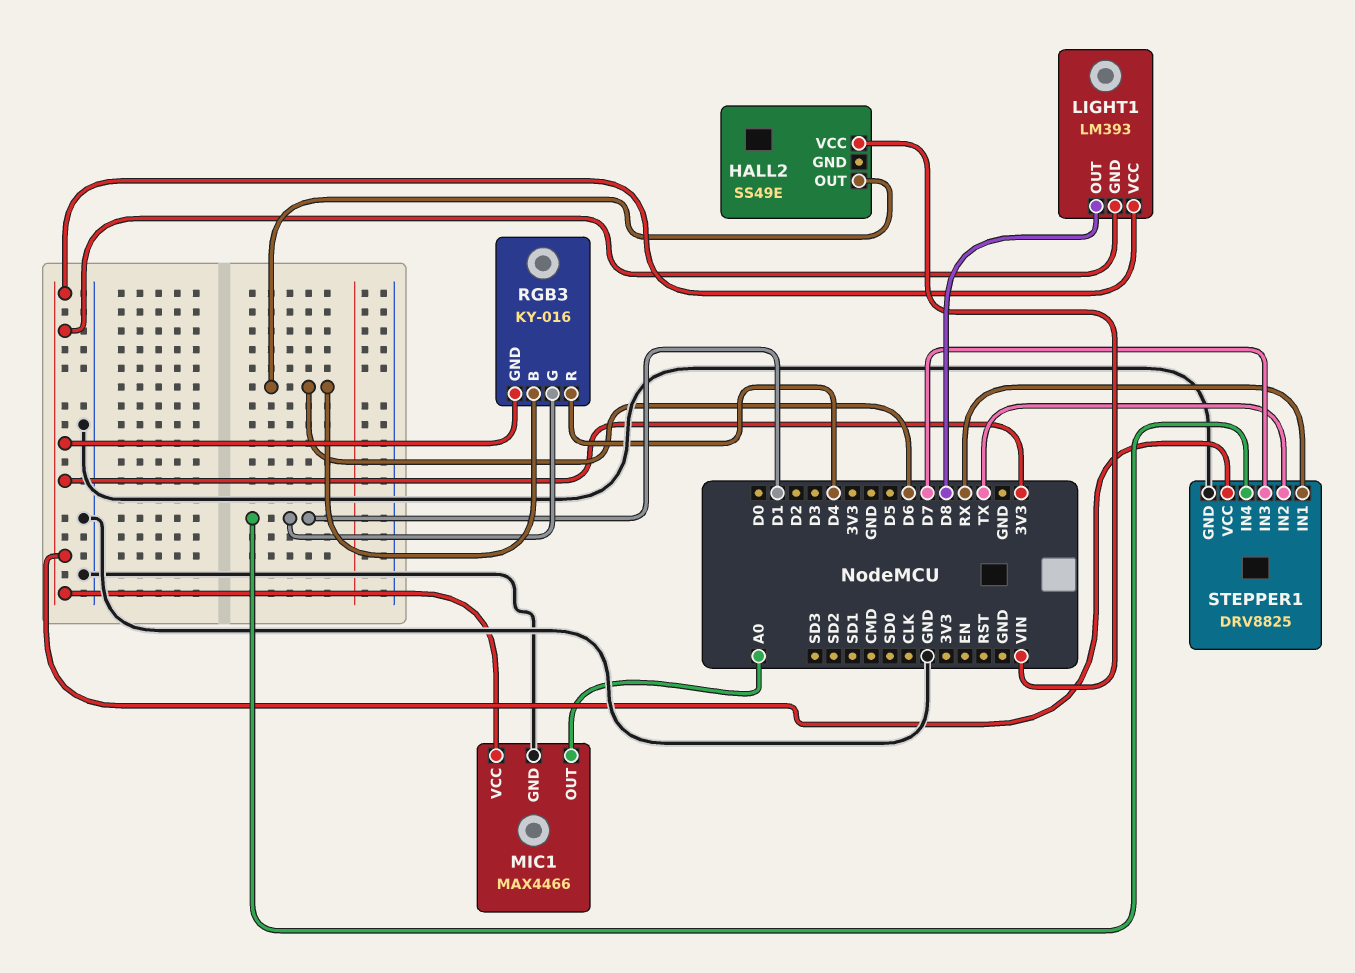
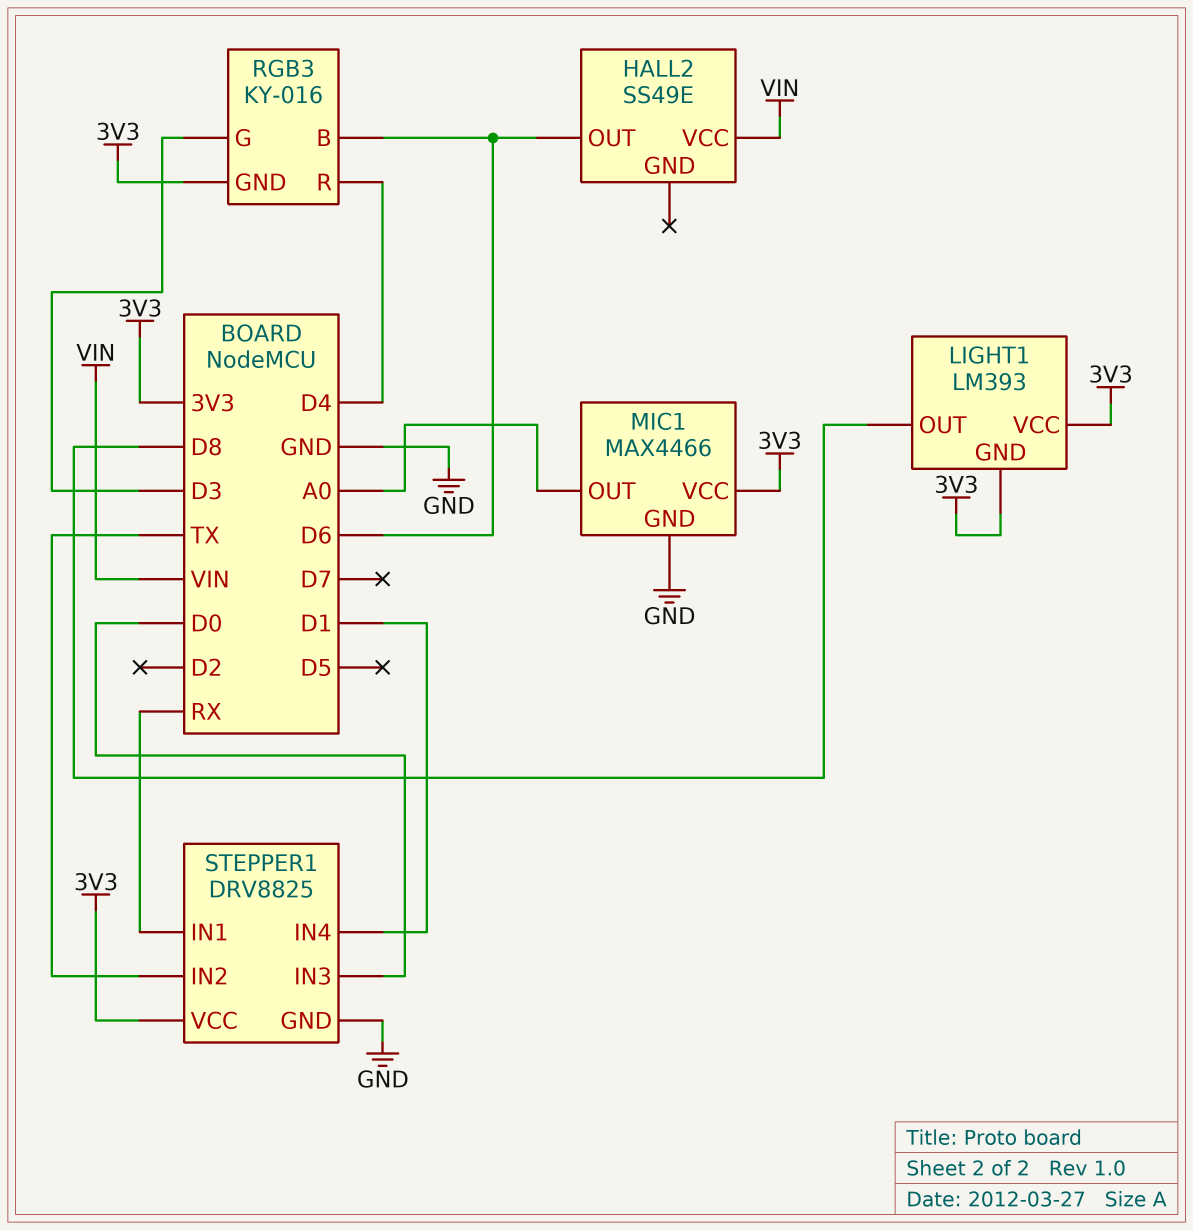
RGB3 pin G: D1 -> D3
STEPPER1 pin IN3: D7 -> D0

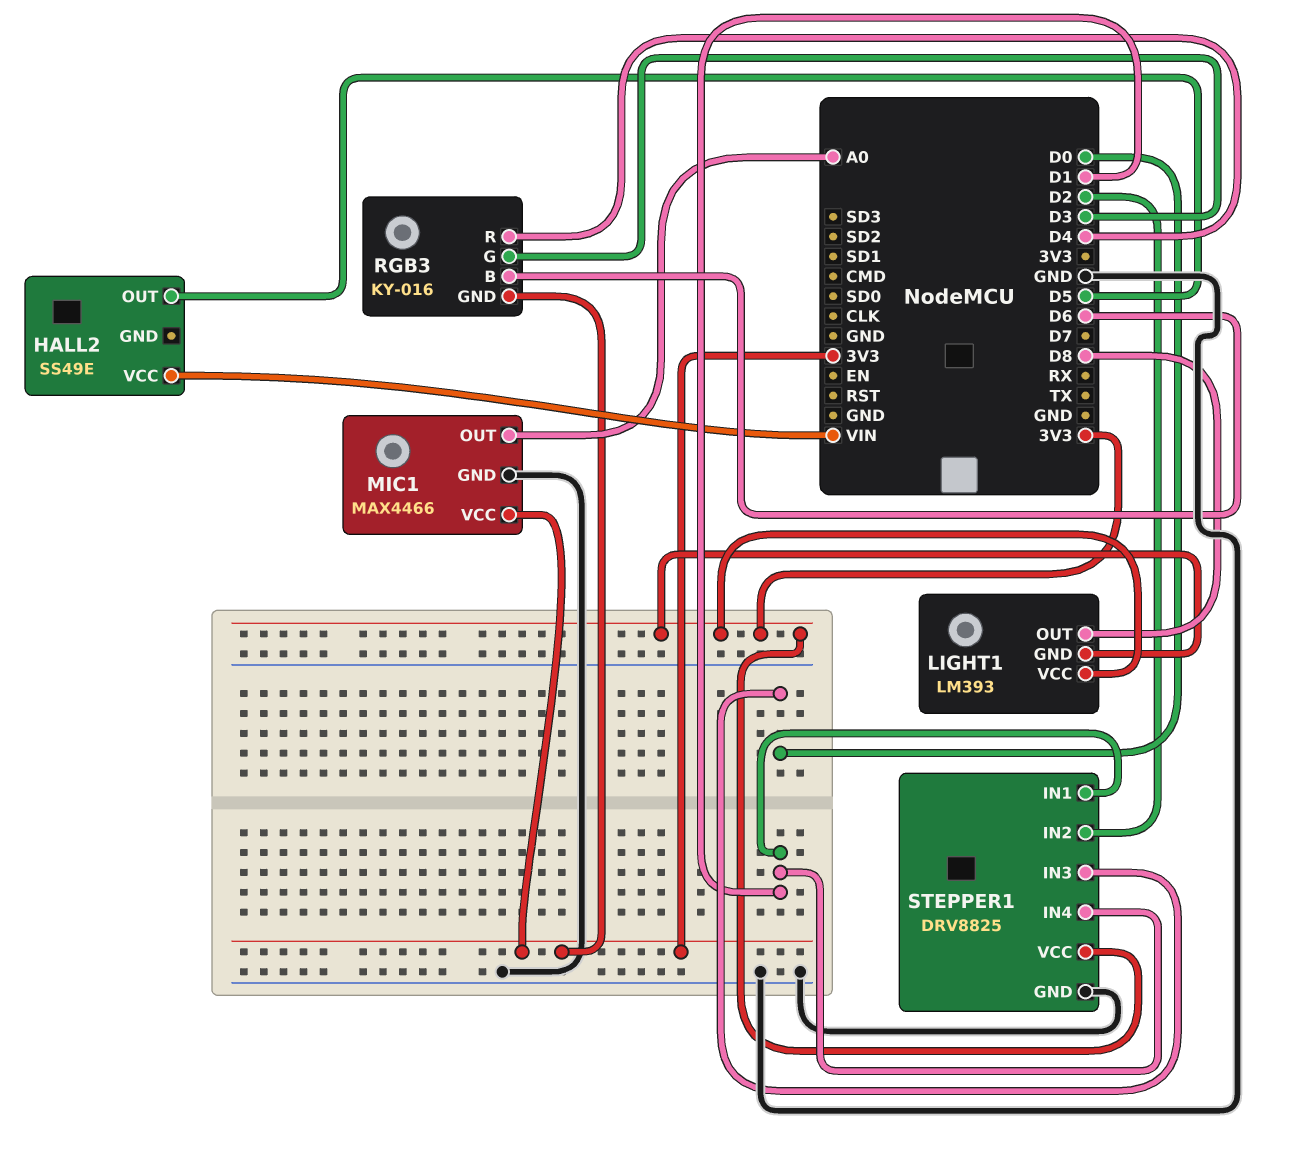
HALL2 pin OUT: D6 -> D5
STEPPER1 pin IN1: RX -> D1
STEPPER1 pin IN2: TX -> D2

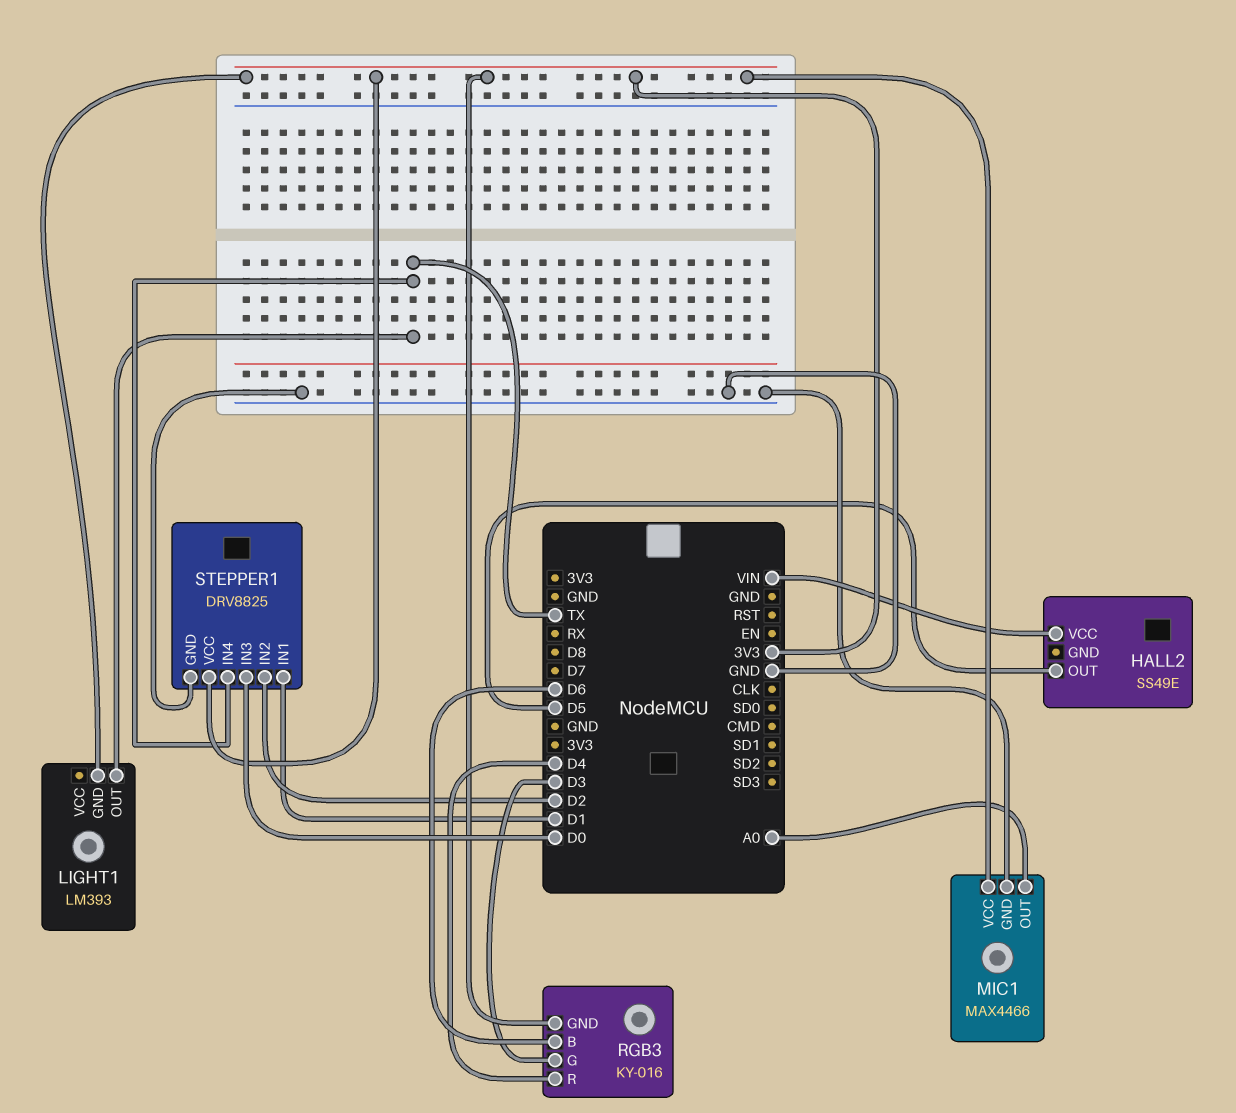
LIGHT1 pin OUT: D8 -> TX
LIGHT1 pin VCC: 3V3 -> none
STEPPER1 pin IN4: D1 -> TX

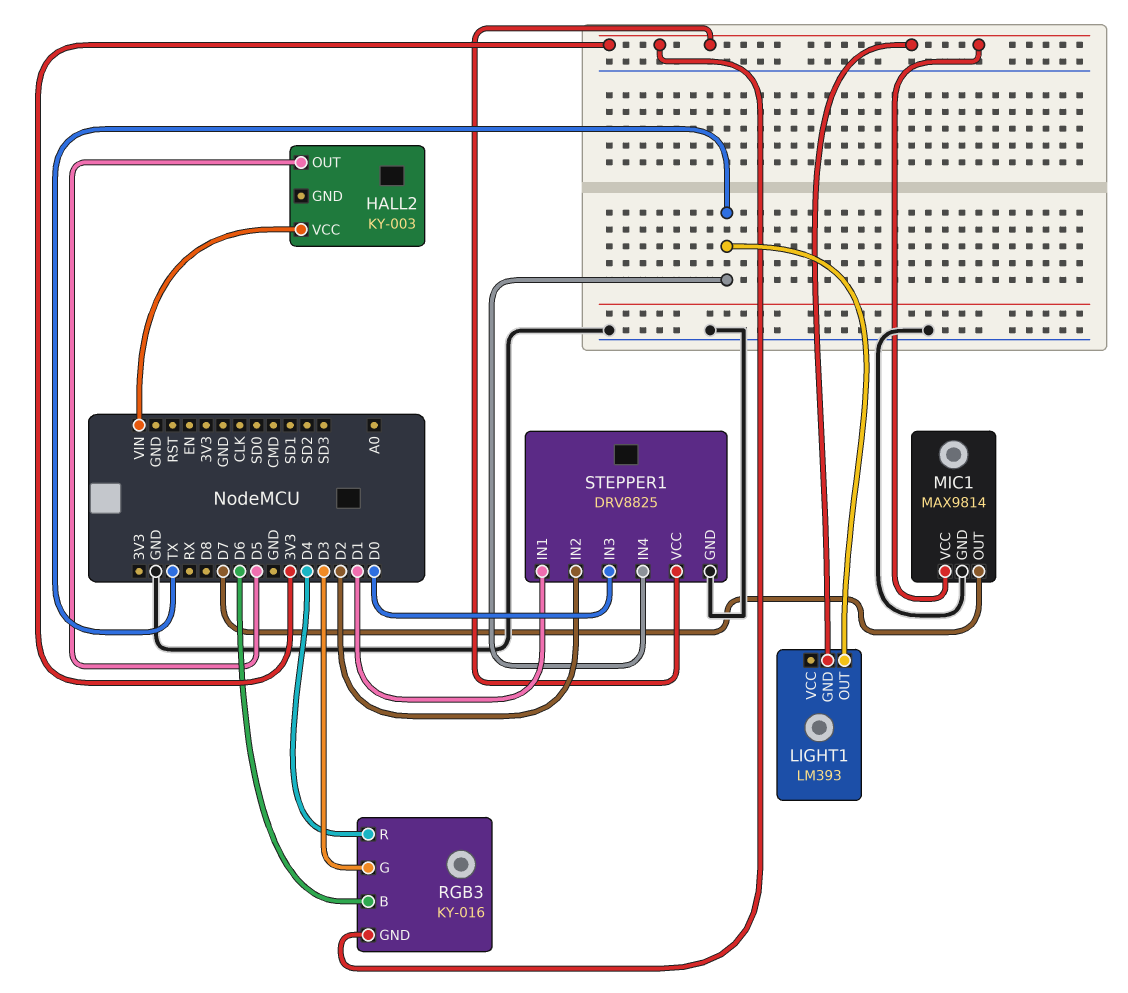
HALL2: SS49E -> KY-003
MIC1: MAX4466 -> MAX9814
MIC1 pin OUT: A0 -> D7

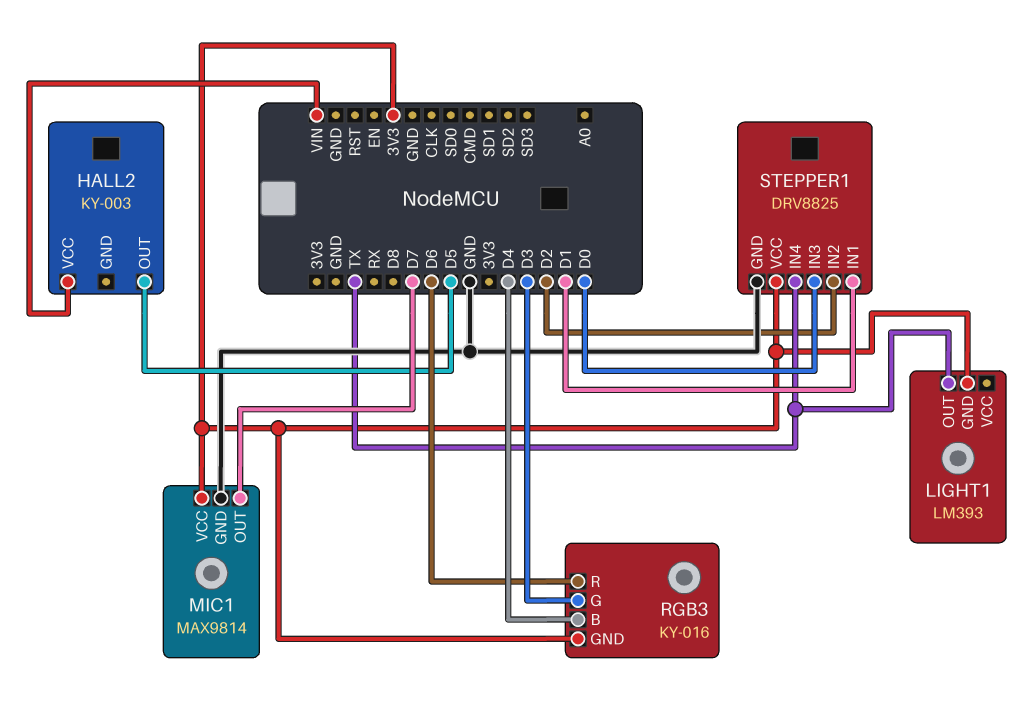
RGB3 pin B: D6 -> D4
RGB3 pin R: D4 -> D6

